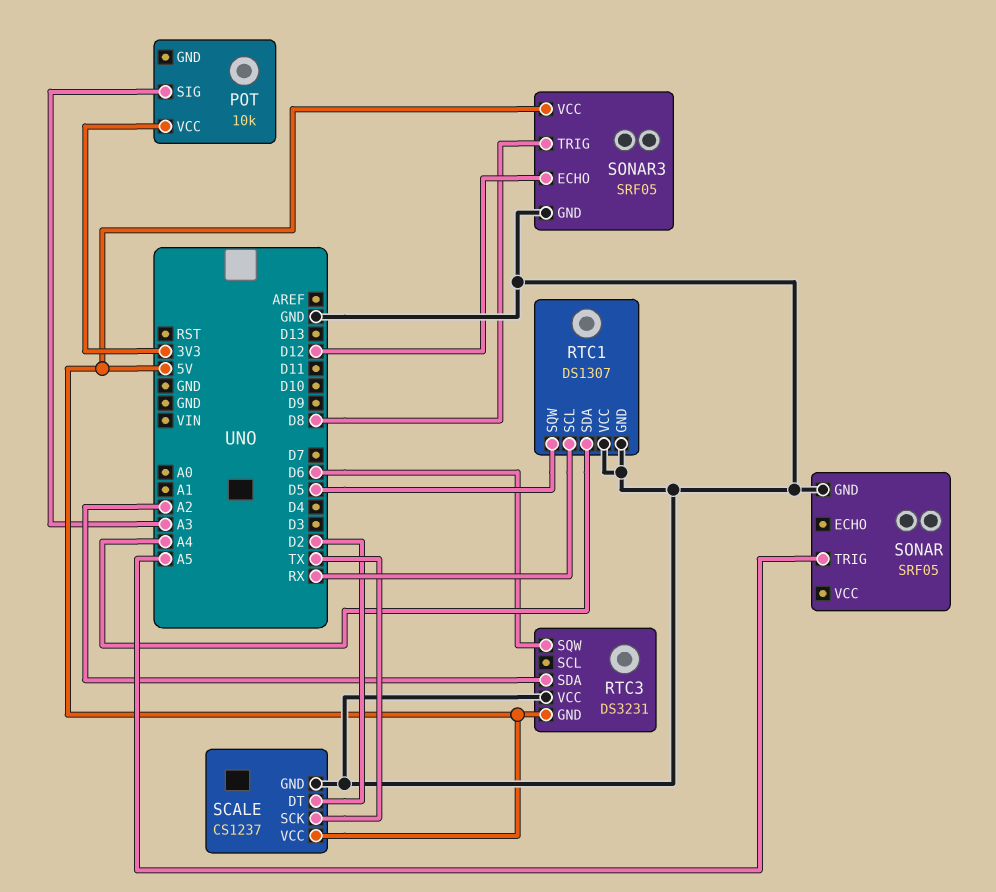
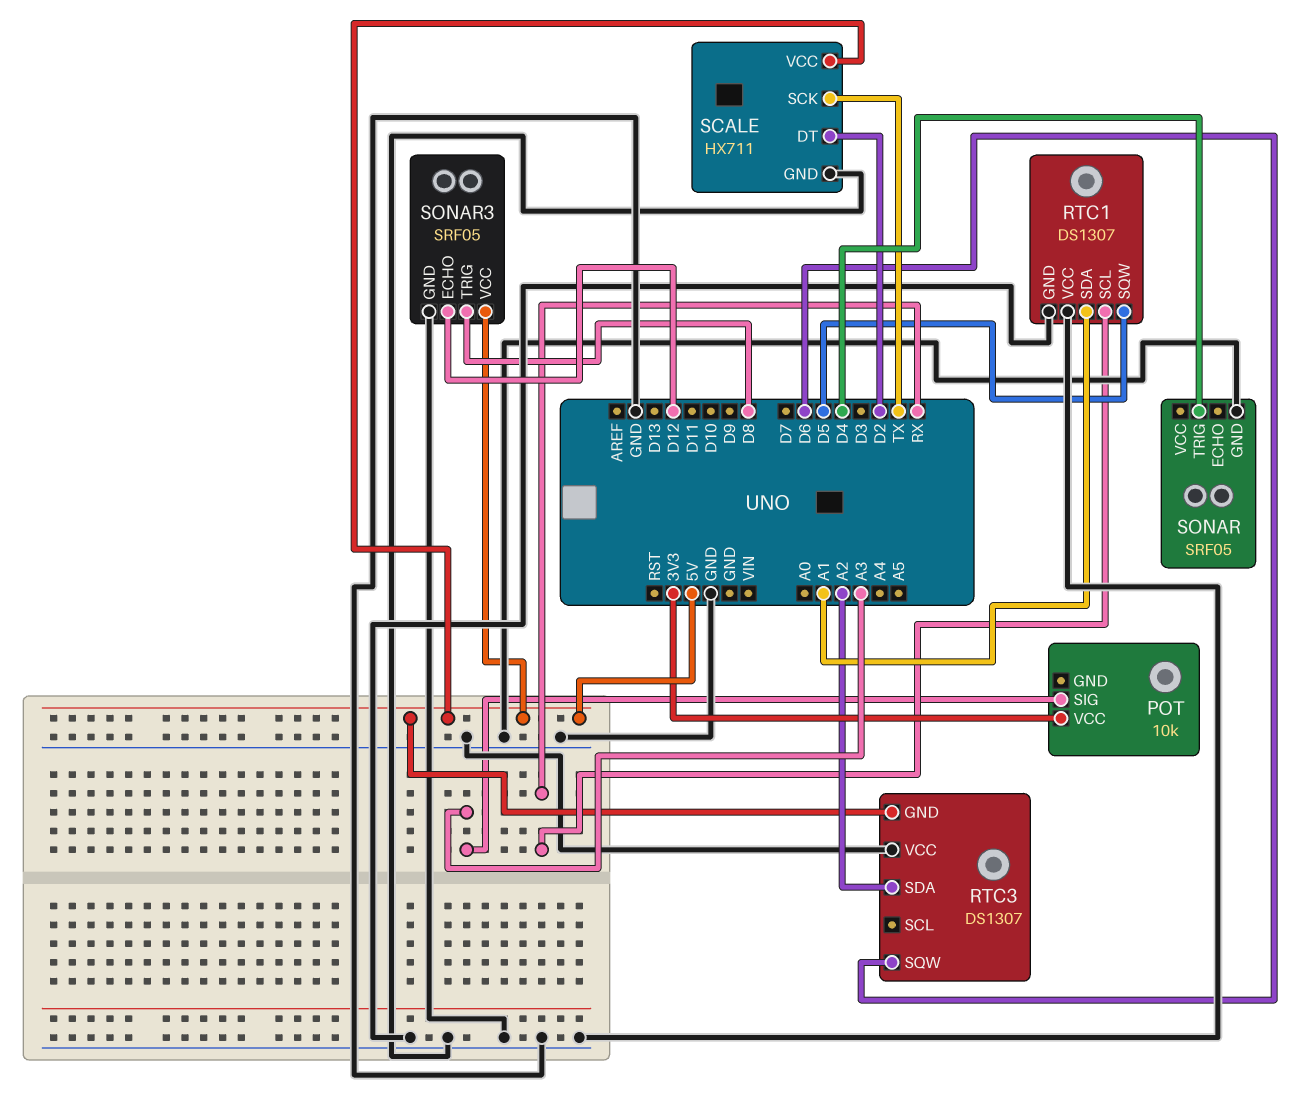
RTC1 pin SDA: A4 -> A1
RTC3: DS3231 -> DS1307
SCALE: CS1237 -> HX711
SONAR pin TRIG: A5 -> D4

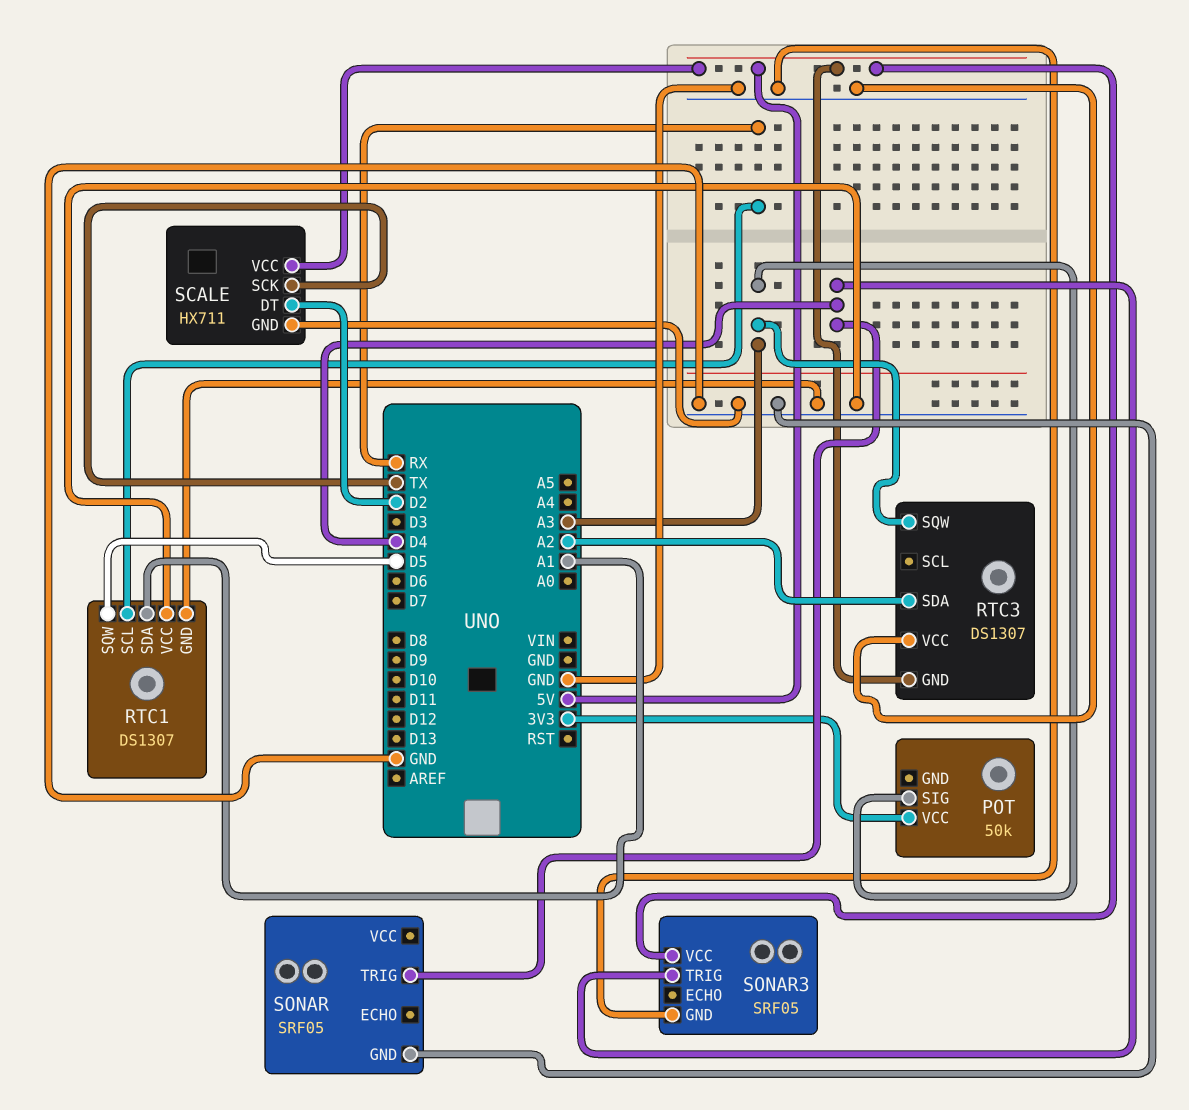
POT: 10k -> 50k
RTC3 pin SQW: D6 -> A3
SONAR3 pin ECHO: D12 -> none
SONAR3 pin TRIG: D8 -> D4

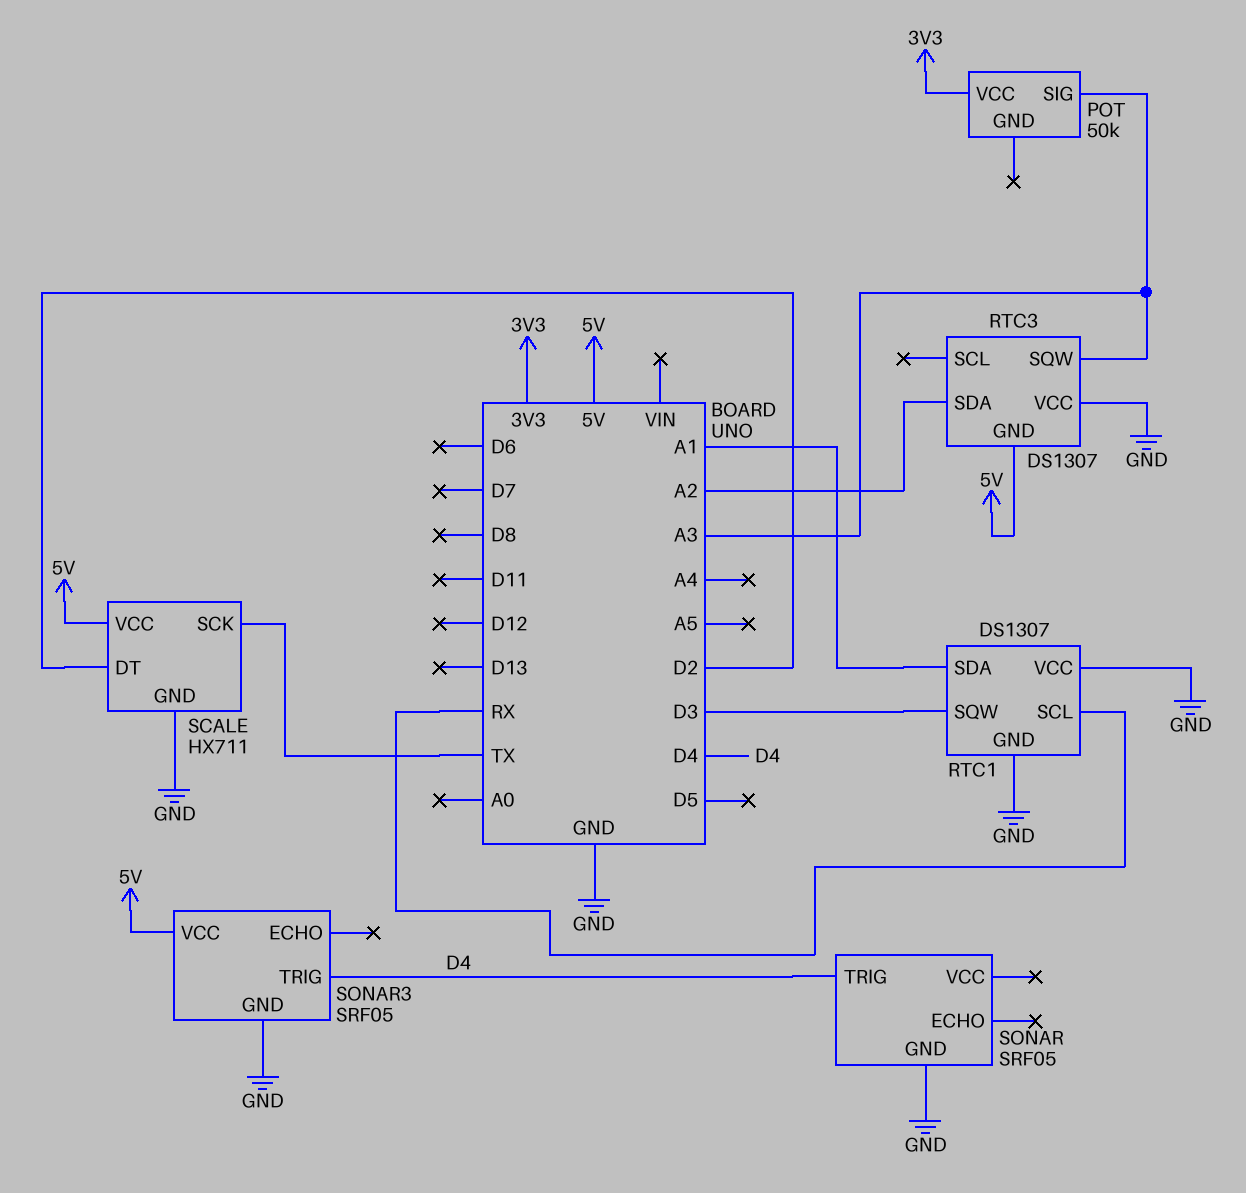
RTC1 pin SQW: D5 -> D3

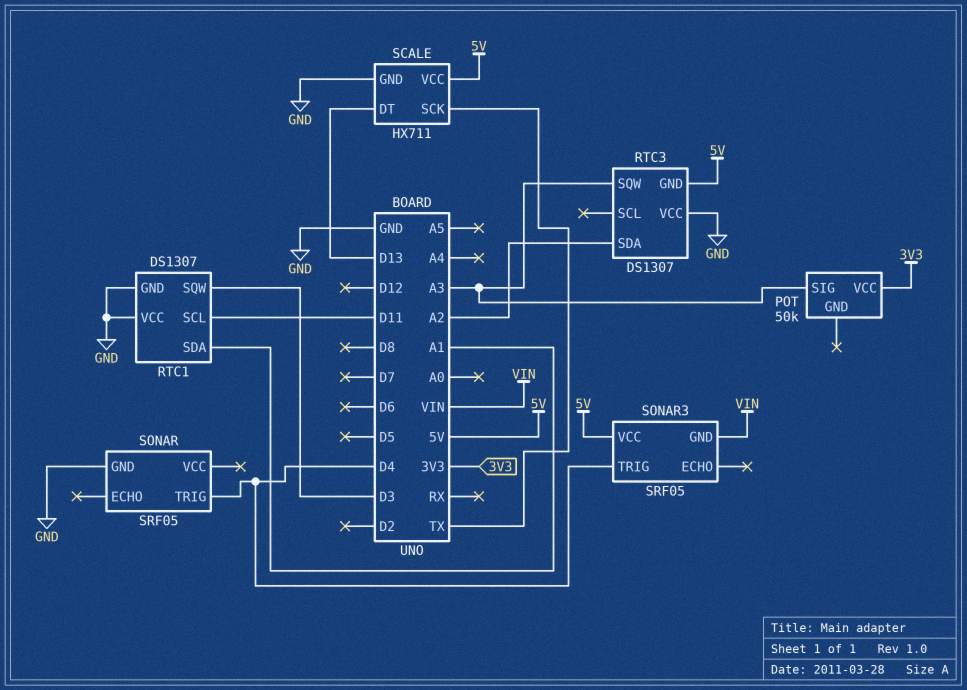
RTC1 pin SCL: RX -> D11
SCALE pin DT: D2 -> D13
SONAR3 pin GND: GND -> VIN

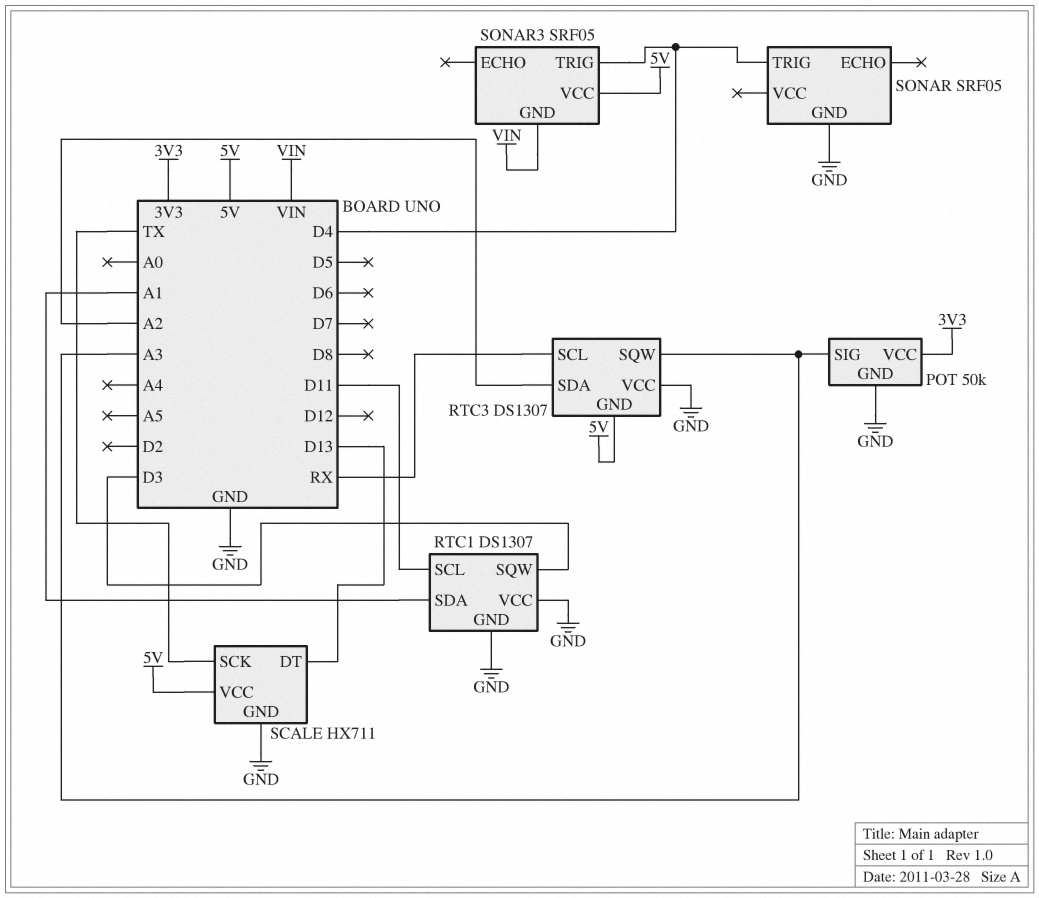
POT pin GND: none -> GND
RTC3 pin SCL: none -> RX

